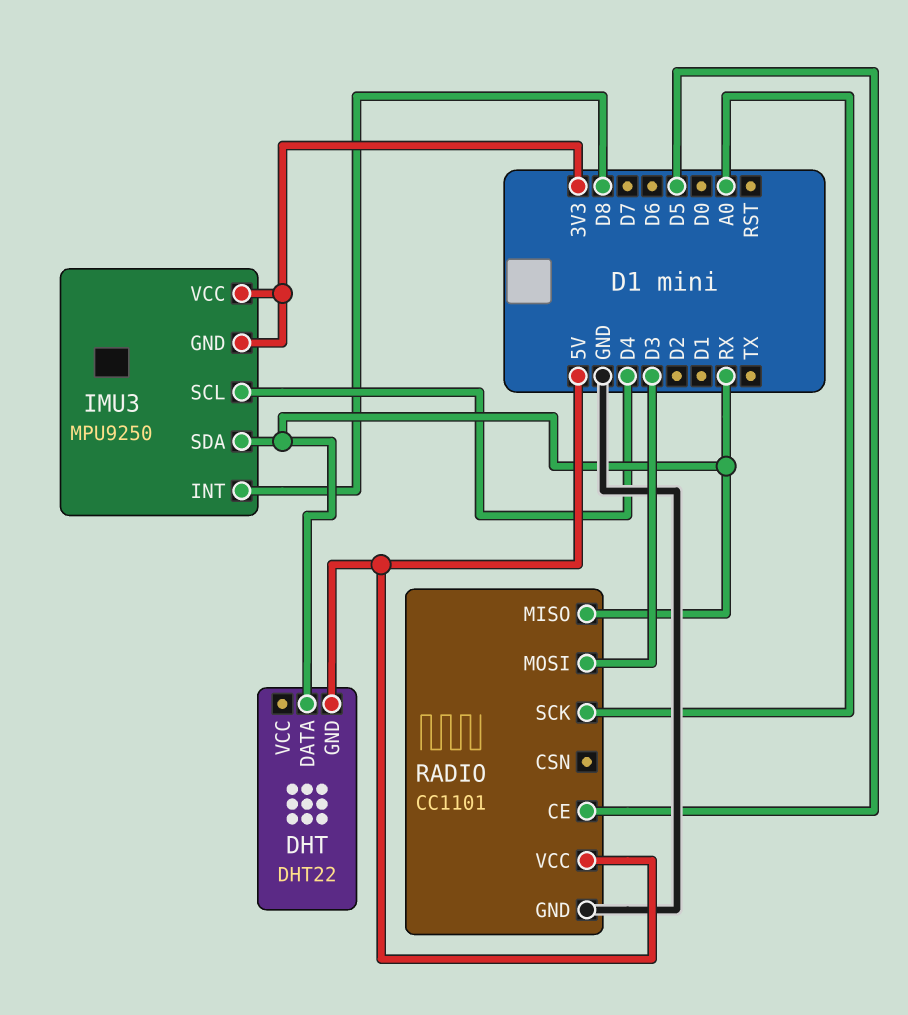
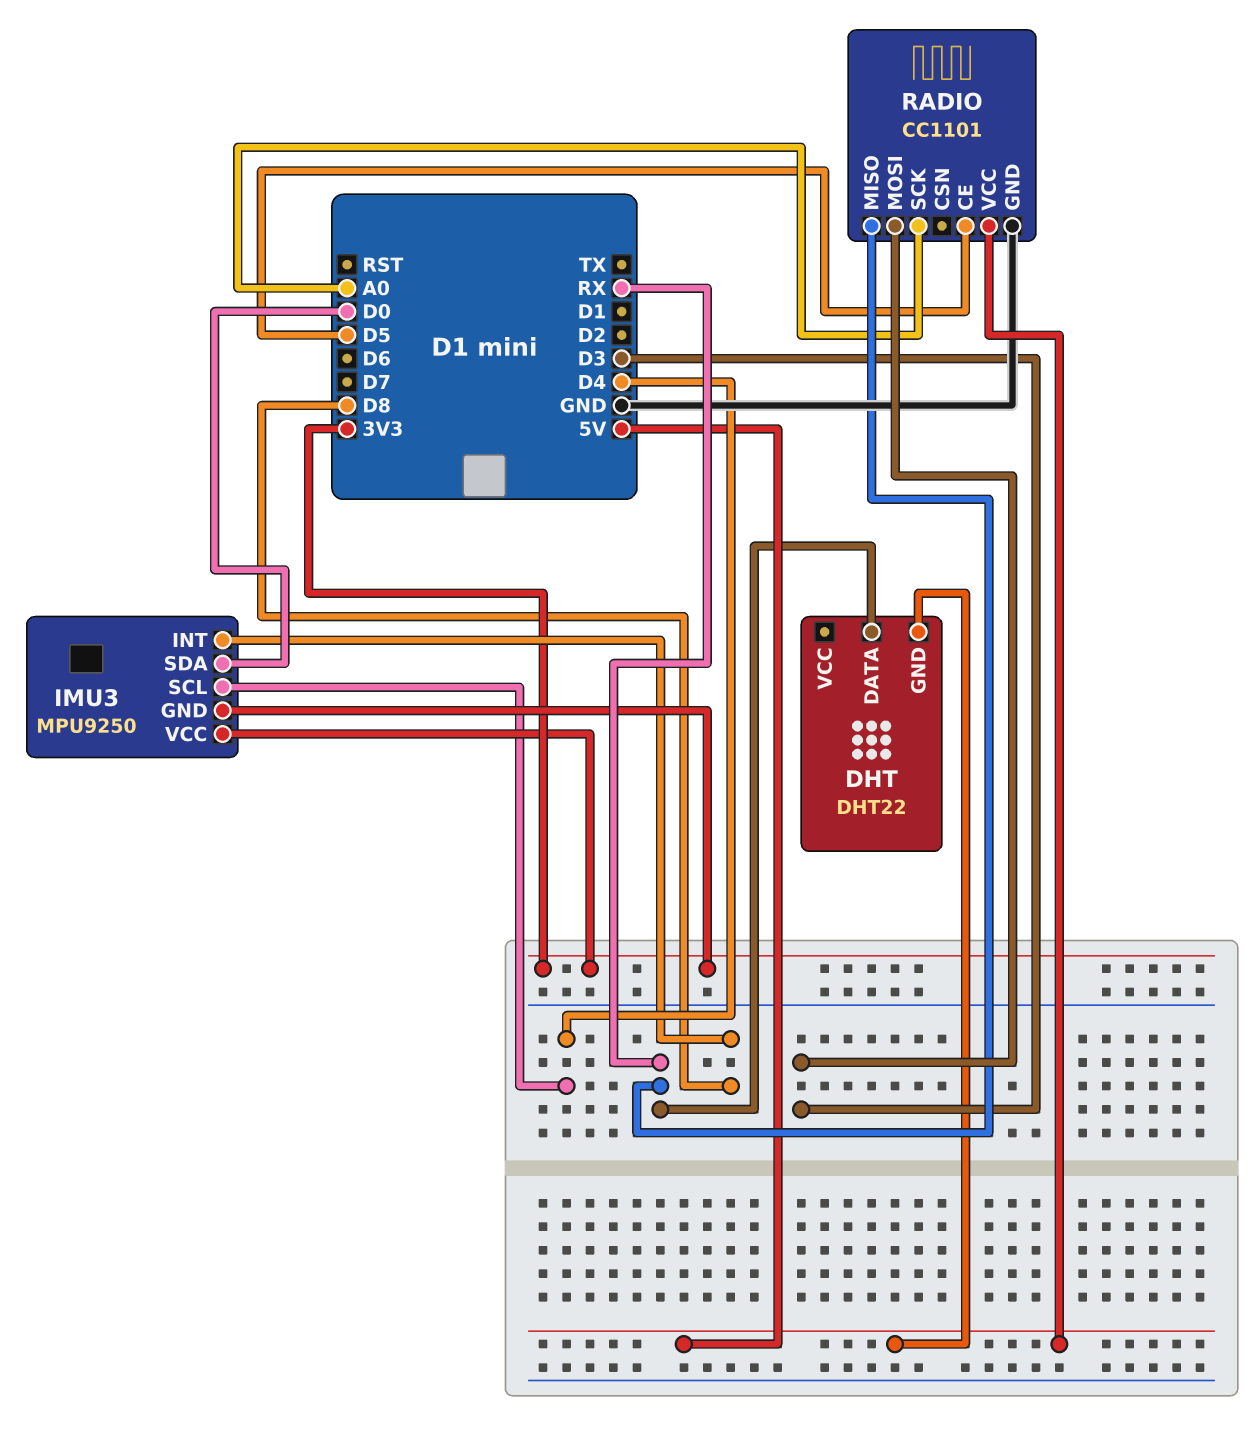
IMU3 pin SDA: RX -> D0

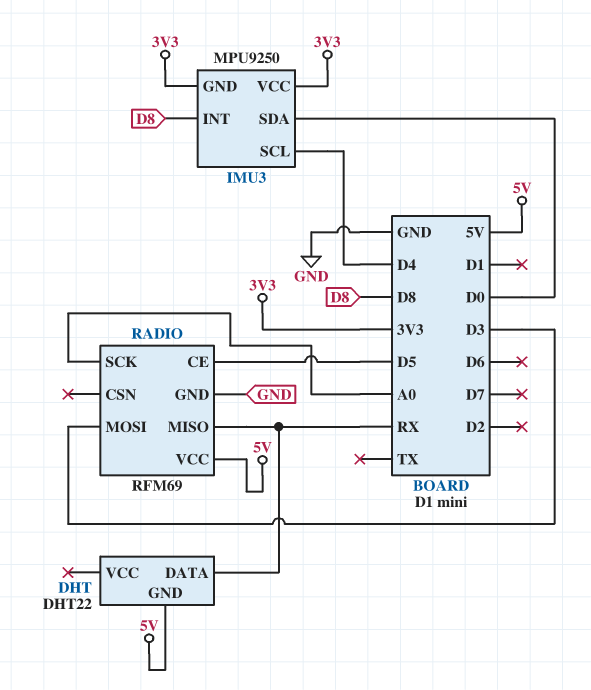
RADIO: CC1101 -> RFM69

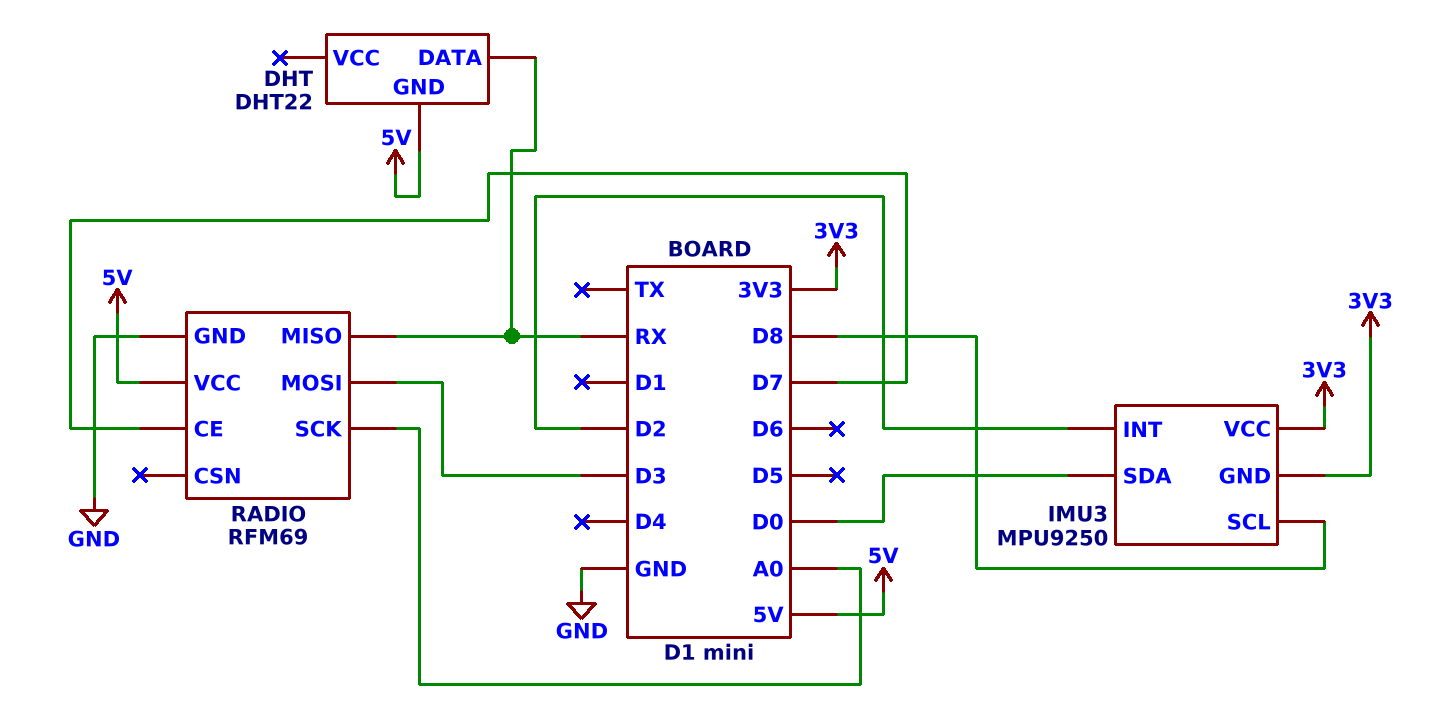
IMU3 pin INT: D8 -> D2
IMU3 pin SCL: D4 -> D8
RADIO pin CE: D5 -> D7

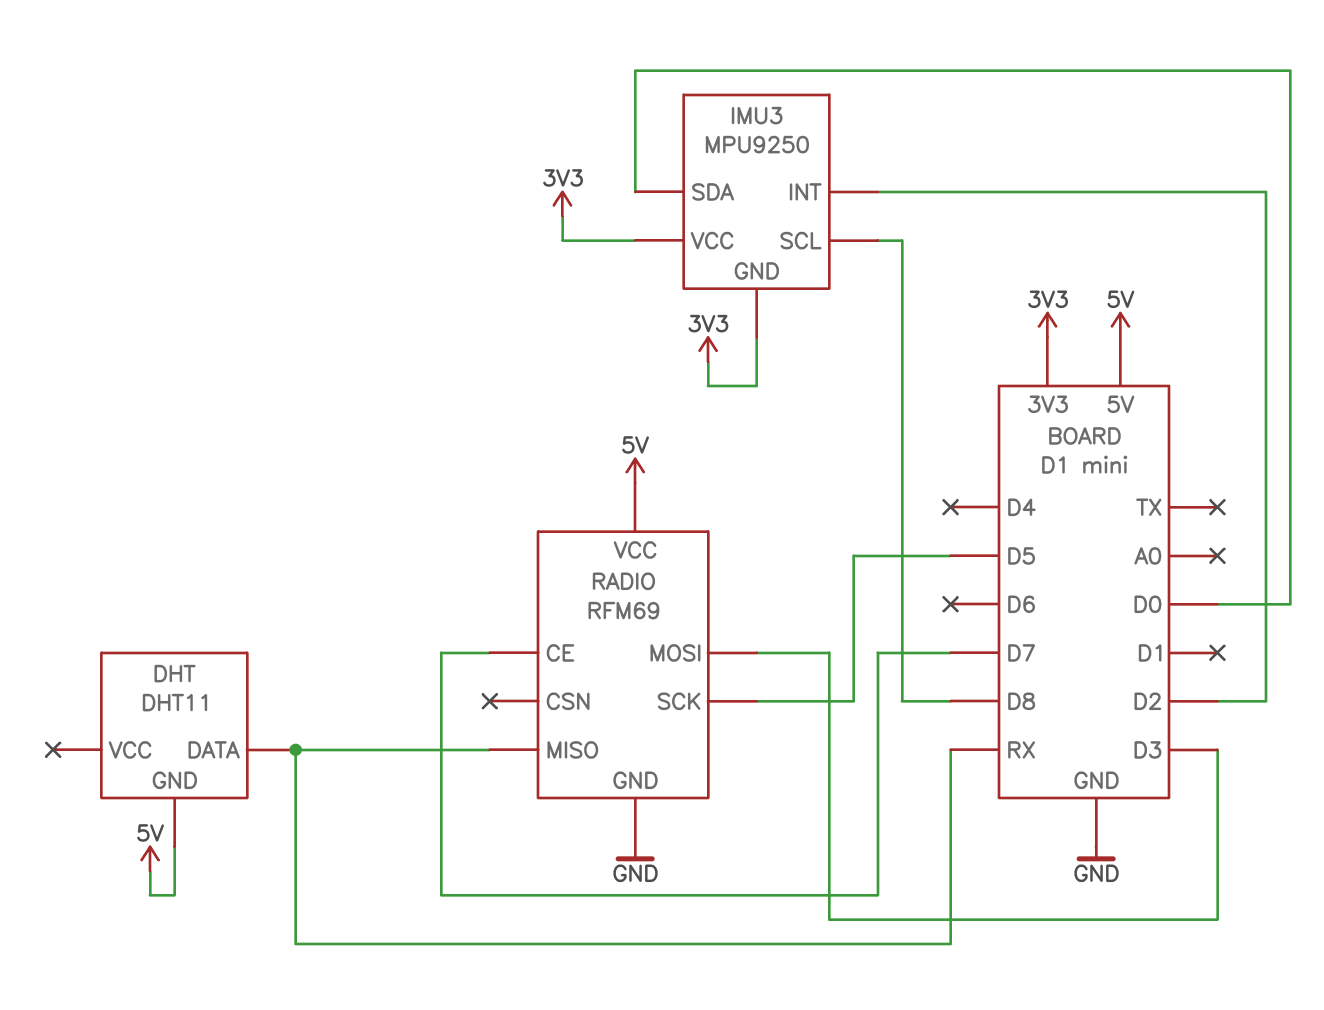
DHT: DHT22 -> DHT11
RADIO pin SCK: A0 -> D5

